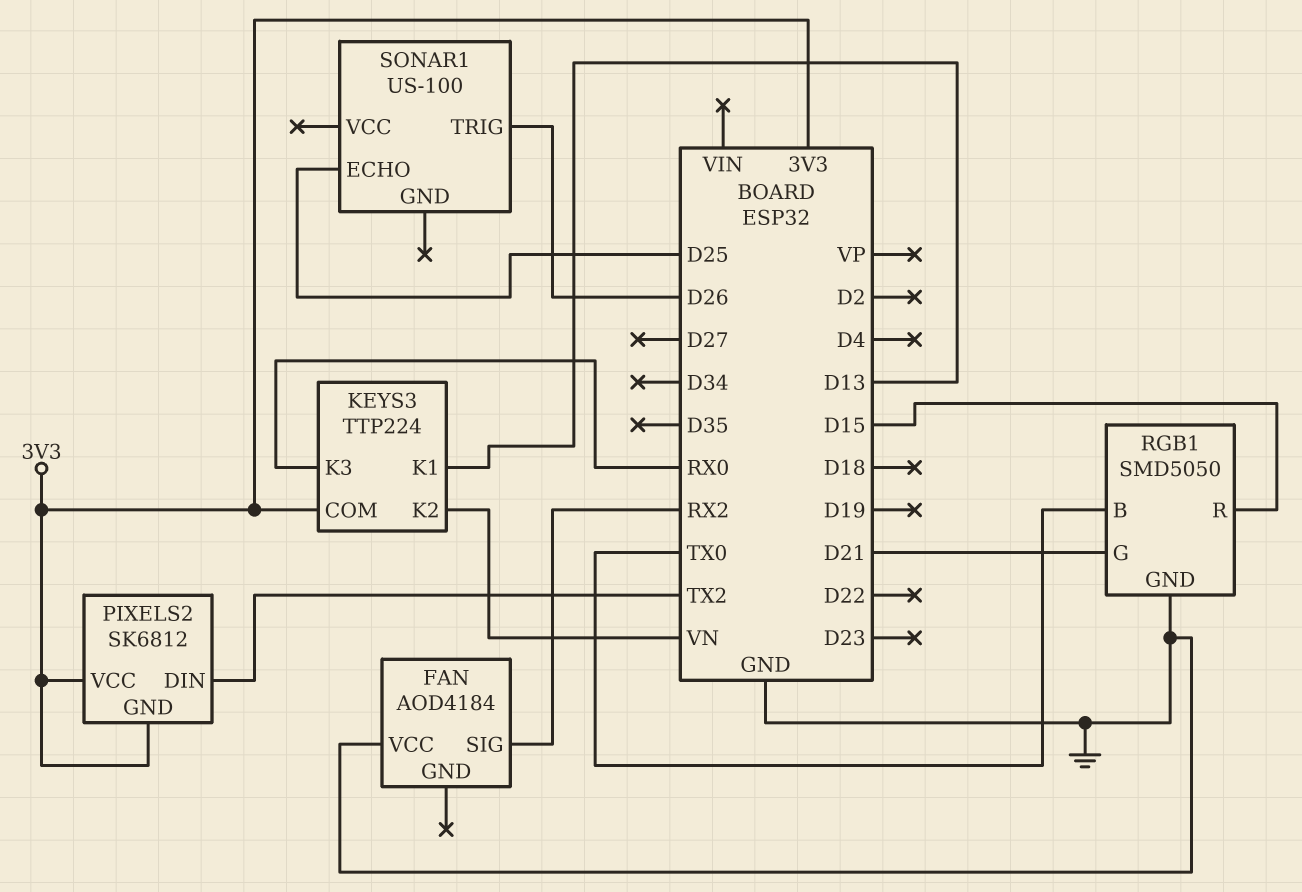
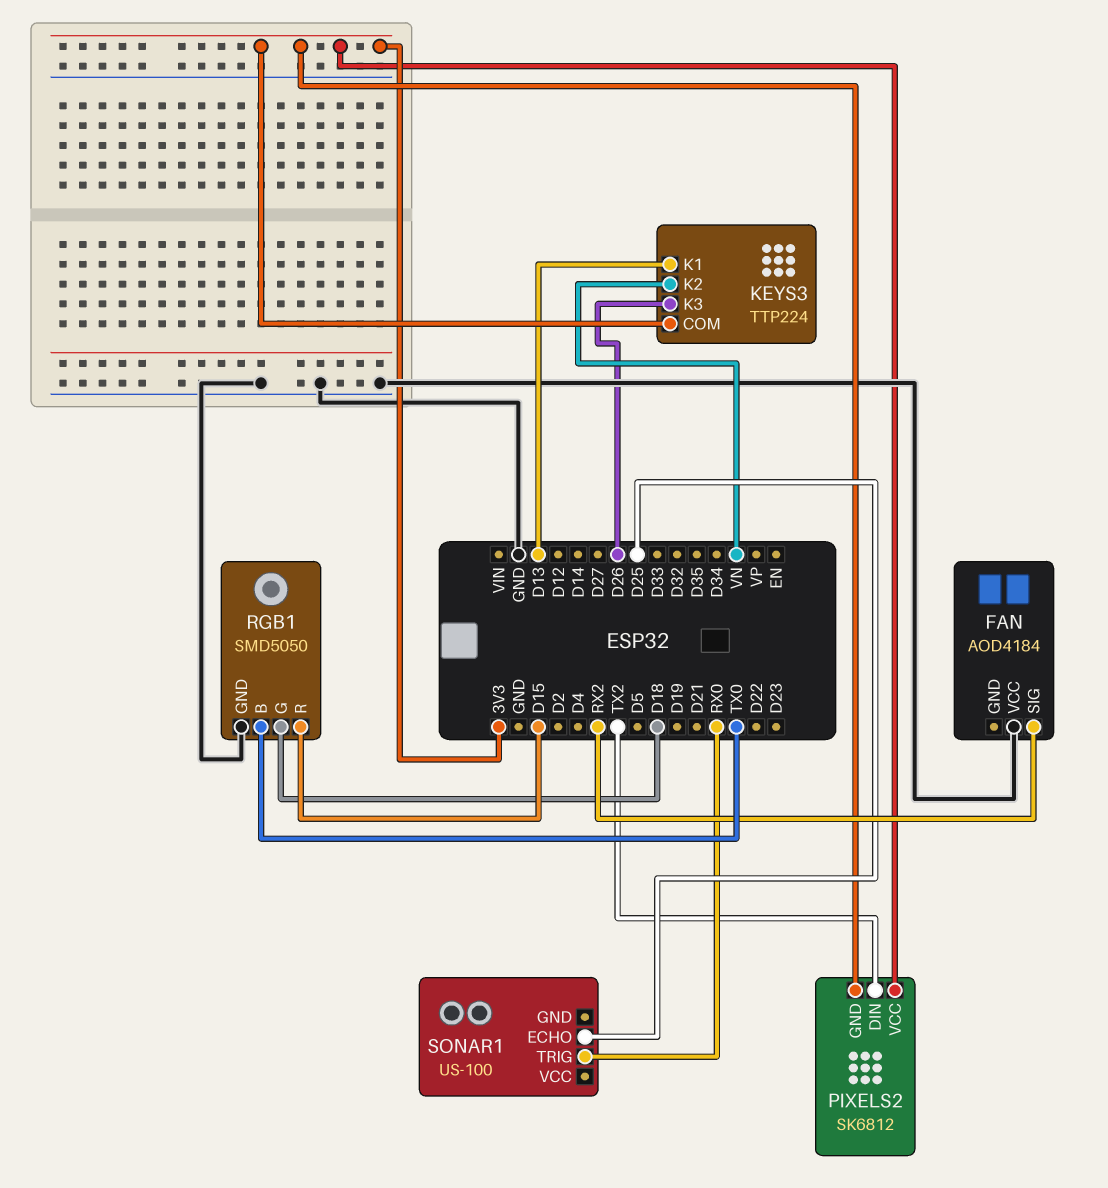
KEYS3 pin K3: RX0 -> D26
RGB1 pin G: D21 -> D18
SONAR1 pin TRIG: D26 -> RX0

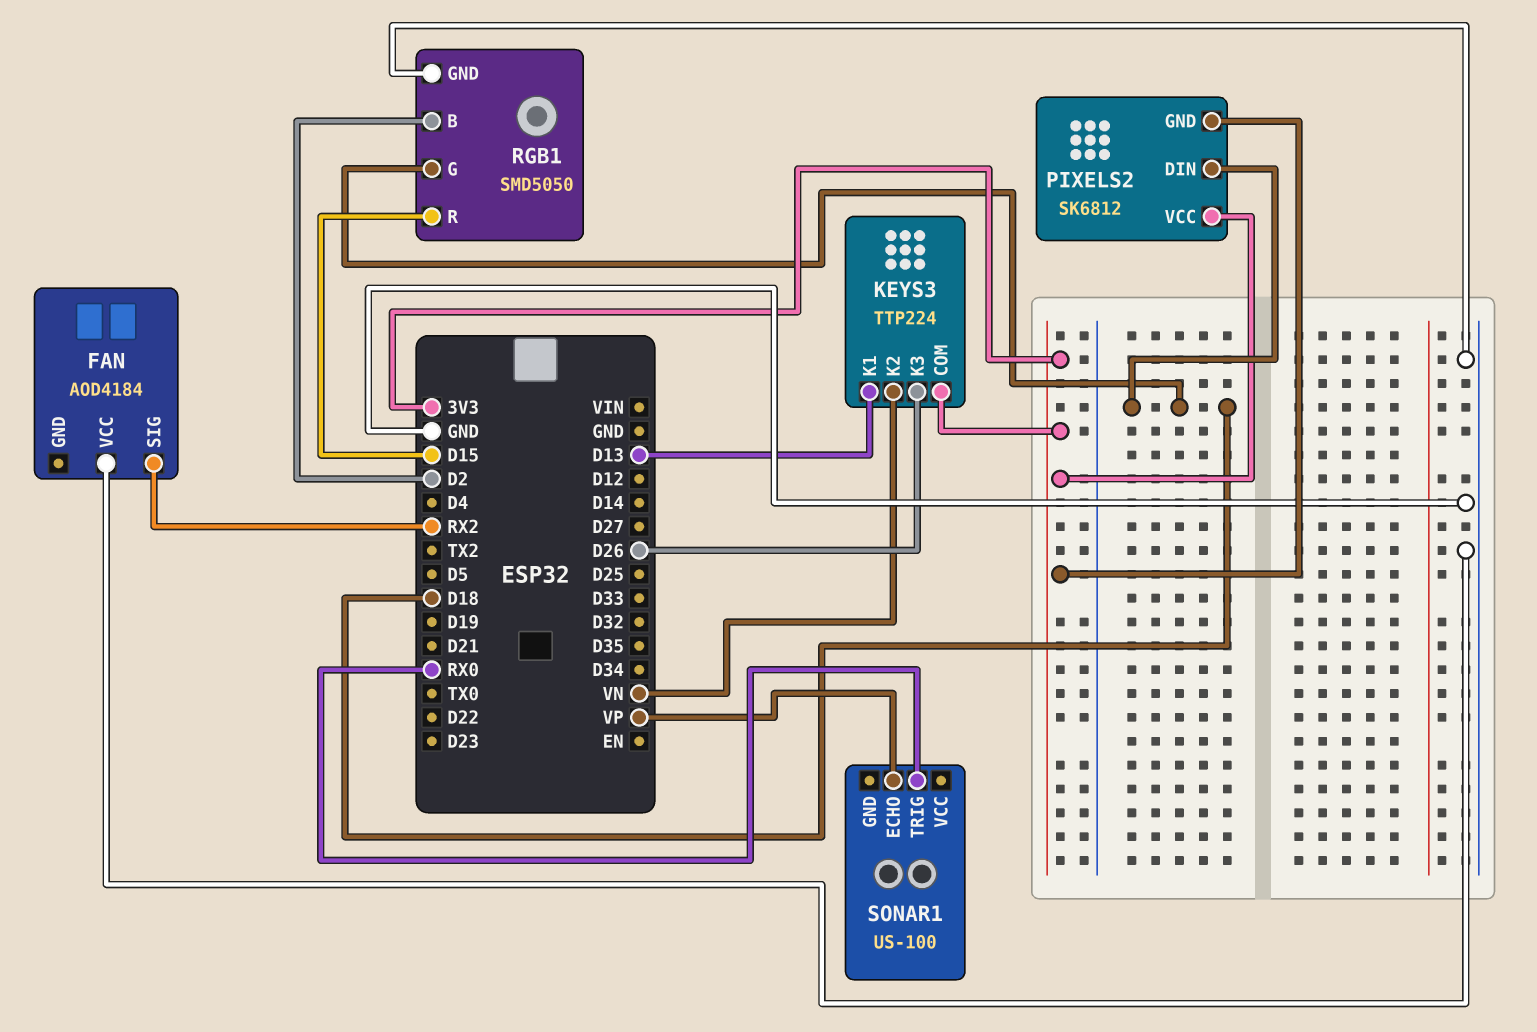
PIXELS2 pin DIN: TX2 -> D18
RGB1 pin B: TX0 -> D2
SONAR1 pin ECHO: D25 -> VP

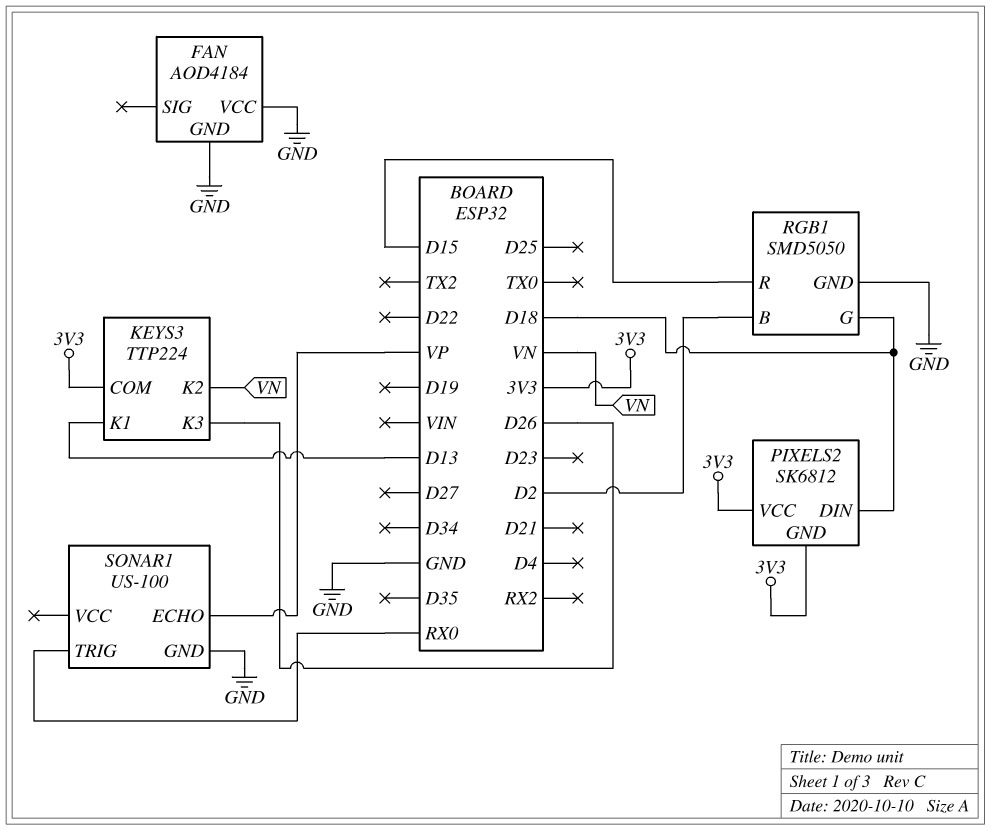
FAN pin GND: none -> GND
FAN pin SIG: RX2 -> none
SONAR1 pin GND: none -> GND

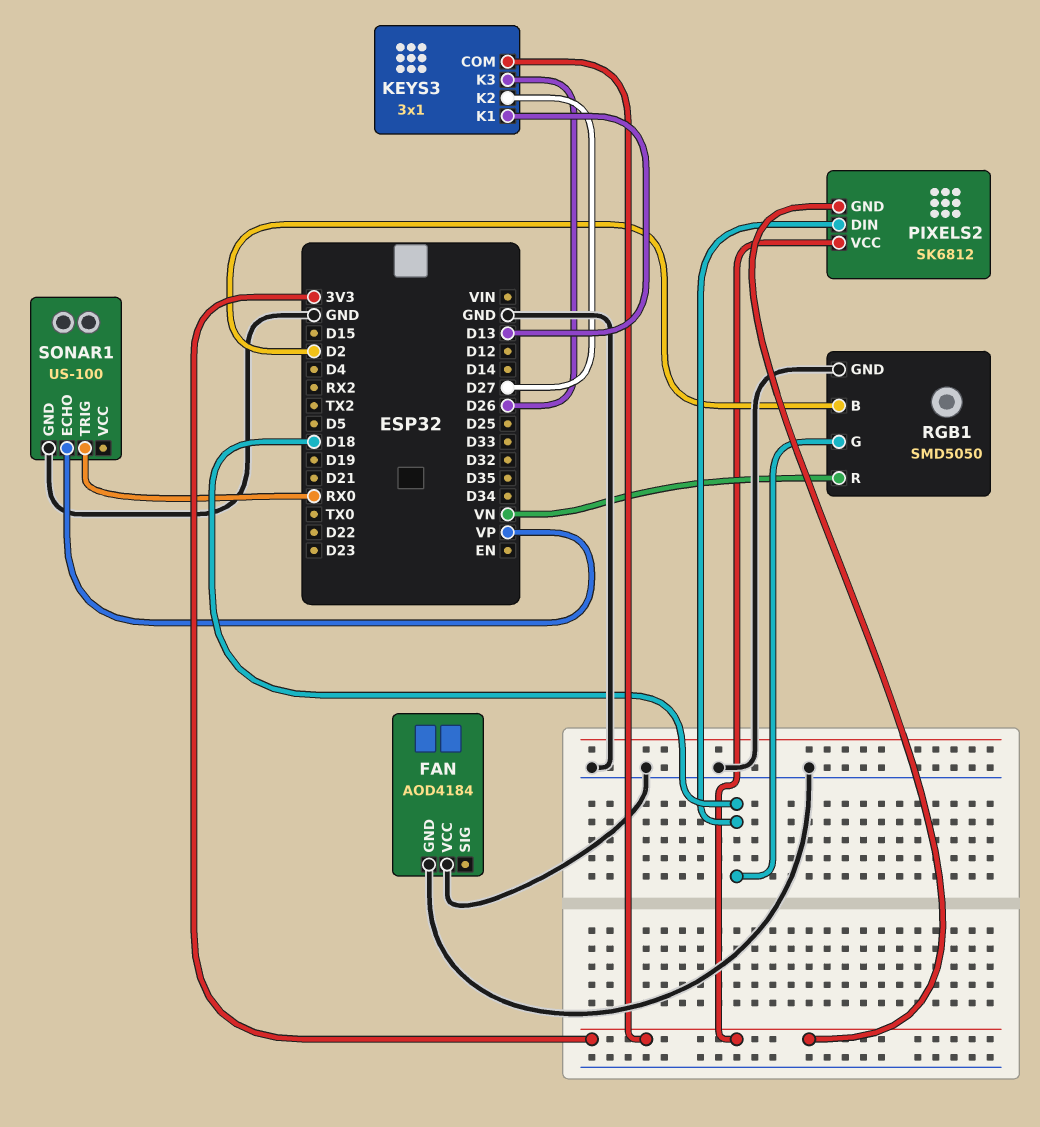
KEYS3: TTP224 -> 3x1
KEYS3 pin K2: VN -> D27
RGB1 pin R: D15 -> VN

